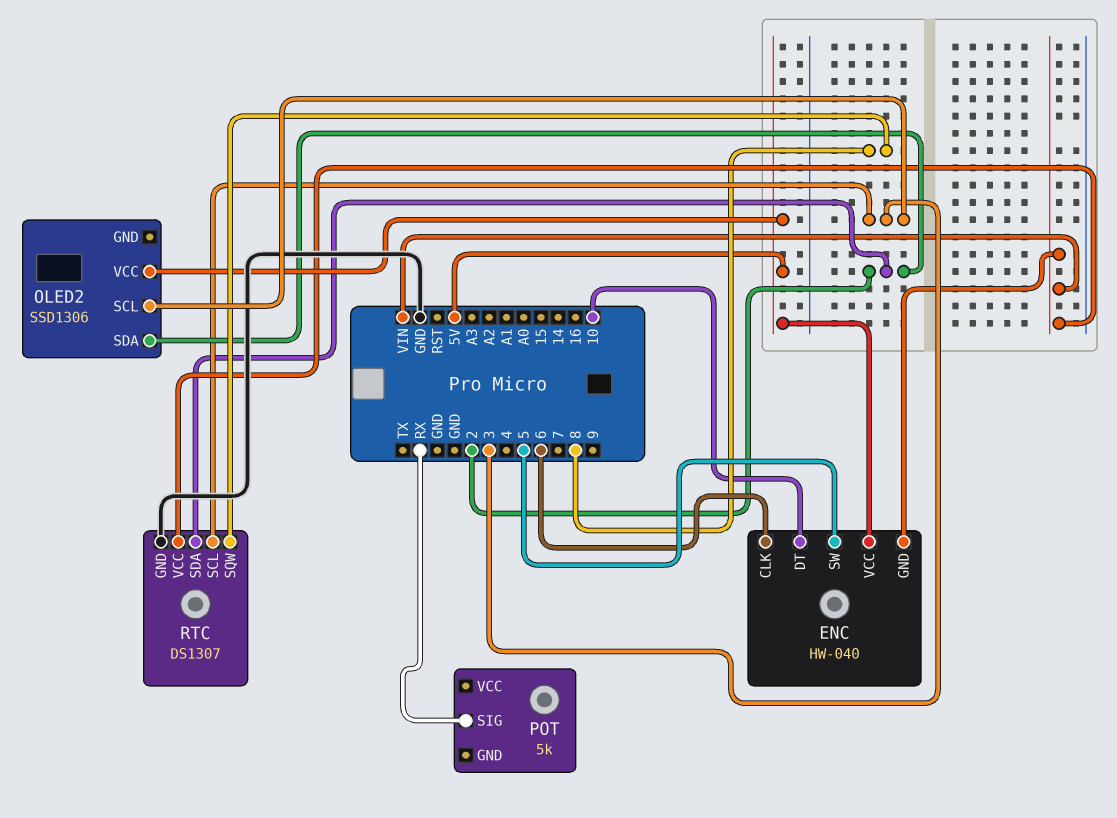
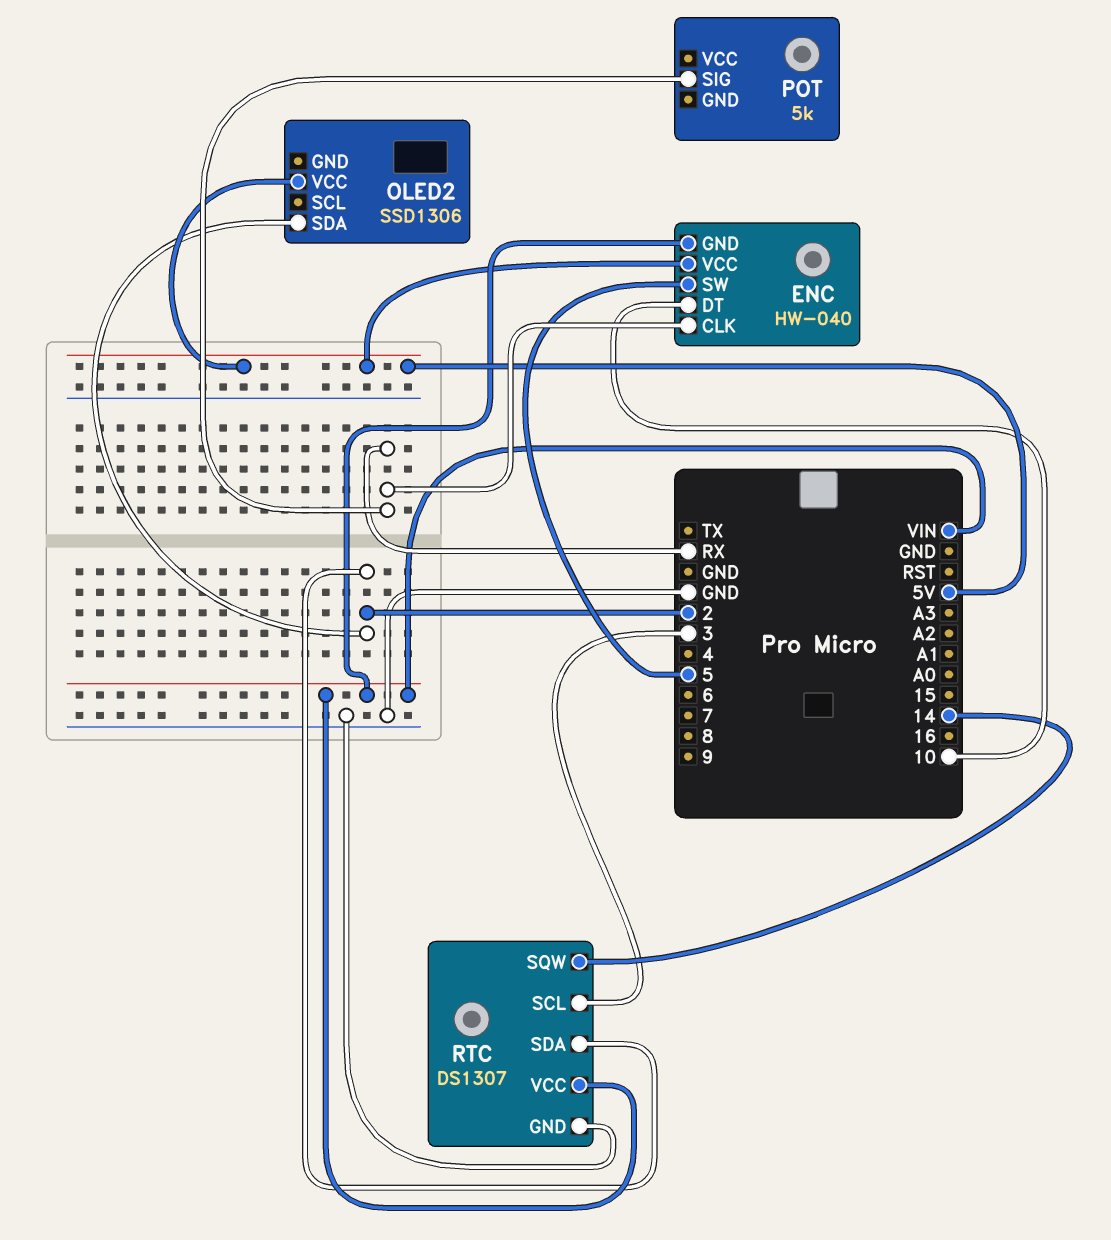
ENC pin CLK: 6 -> RX
OLED2 pin SCL: 3 -> none
RTC pin SQW: 8 -> 14

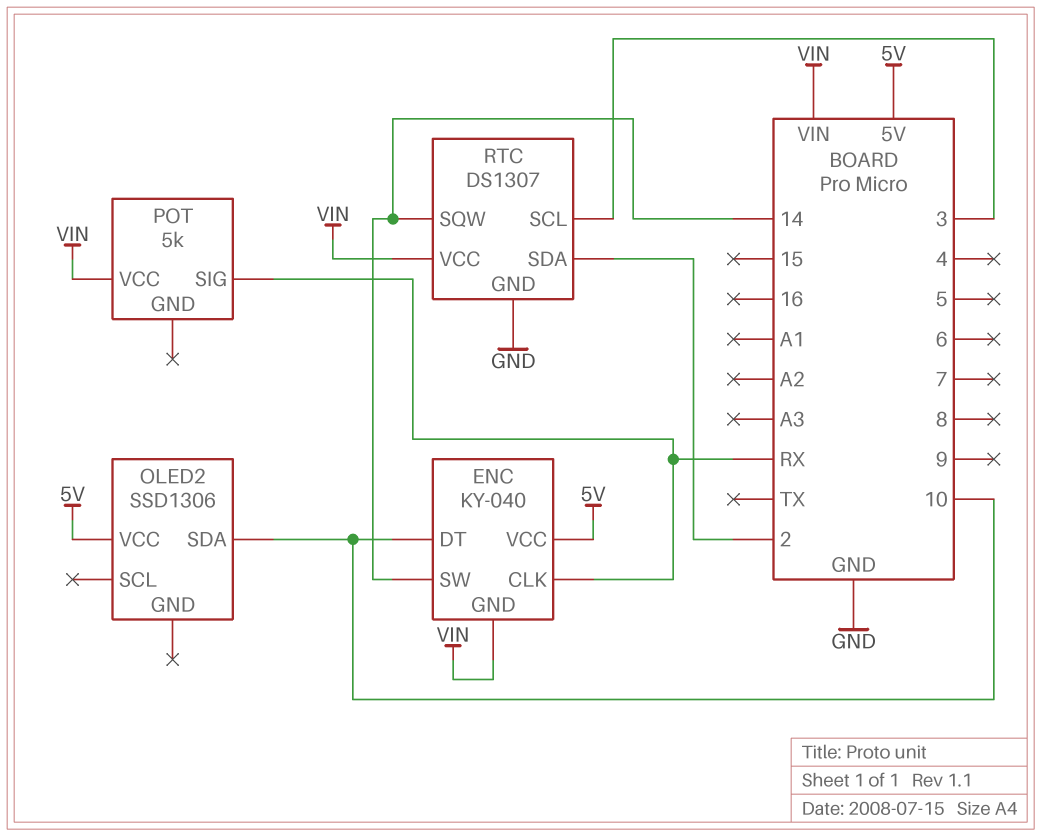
ENC: HW-040 -> KY-040
ENC pin SW: 5 -> 14
OLED2 pin SDA: 2 -> 10
POT pin VCC: none -> VIN

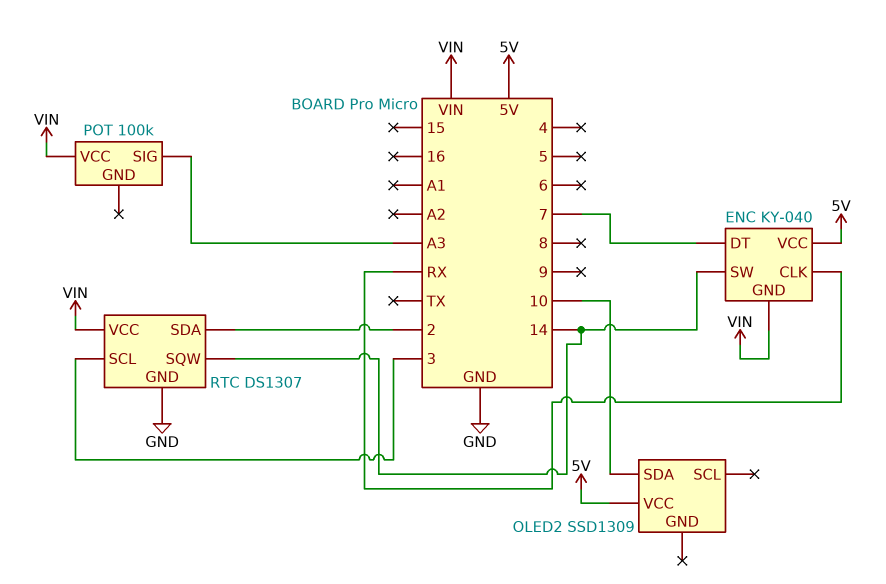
ENC pin DT: 10 -> 7
OLED2: SSD1306 -> SSD1309
POT: 5k -> 100k
POT pin SIG: RX -> A3

